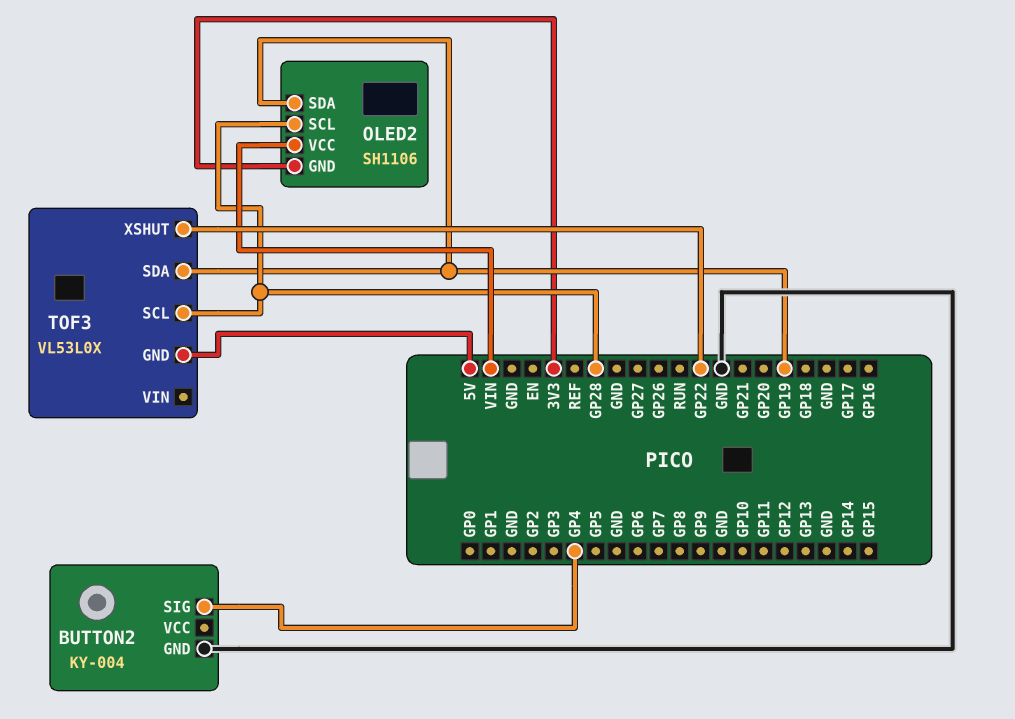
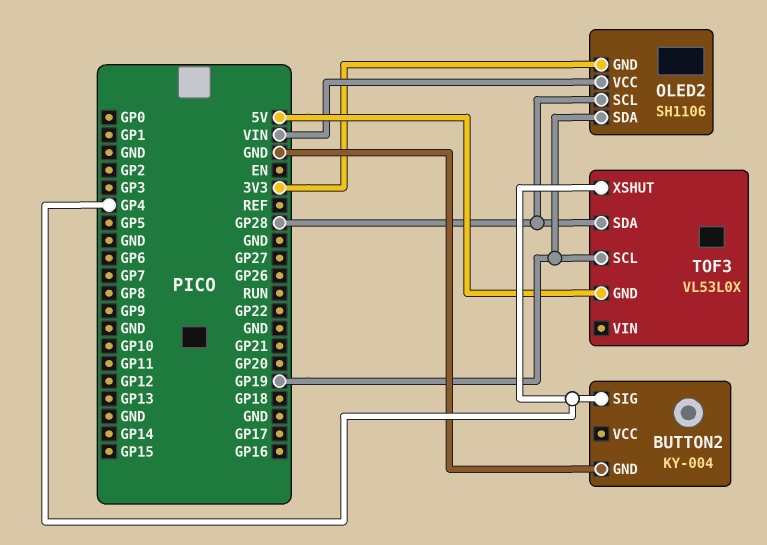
TOF3 pin SCL: GP28 -> GP19
TOF3 pin SDA: GP19 -> GP28
TOF3 pin XSHUT: GP22 -> GP4

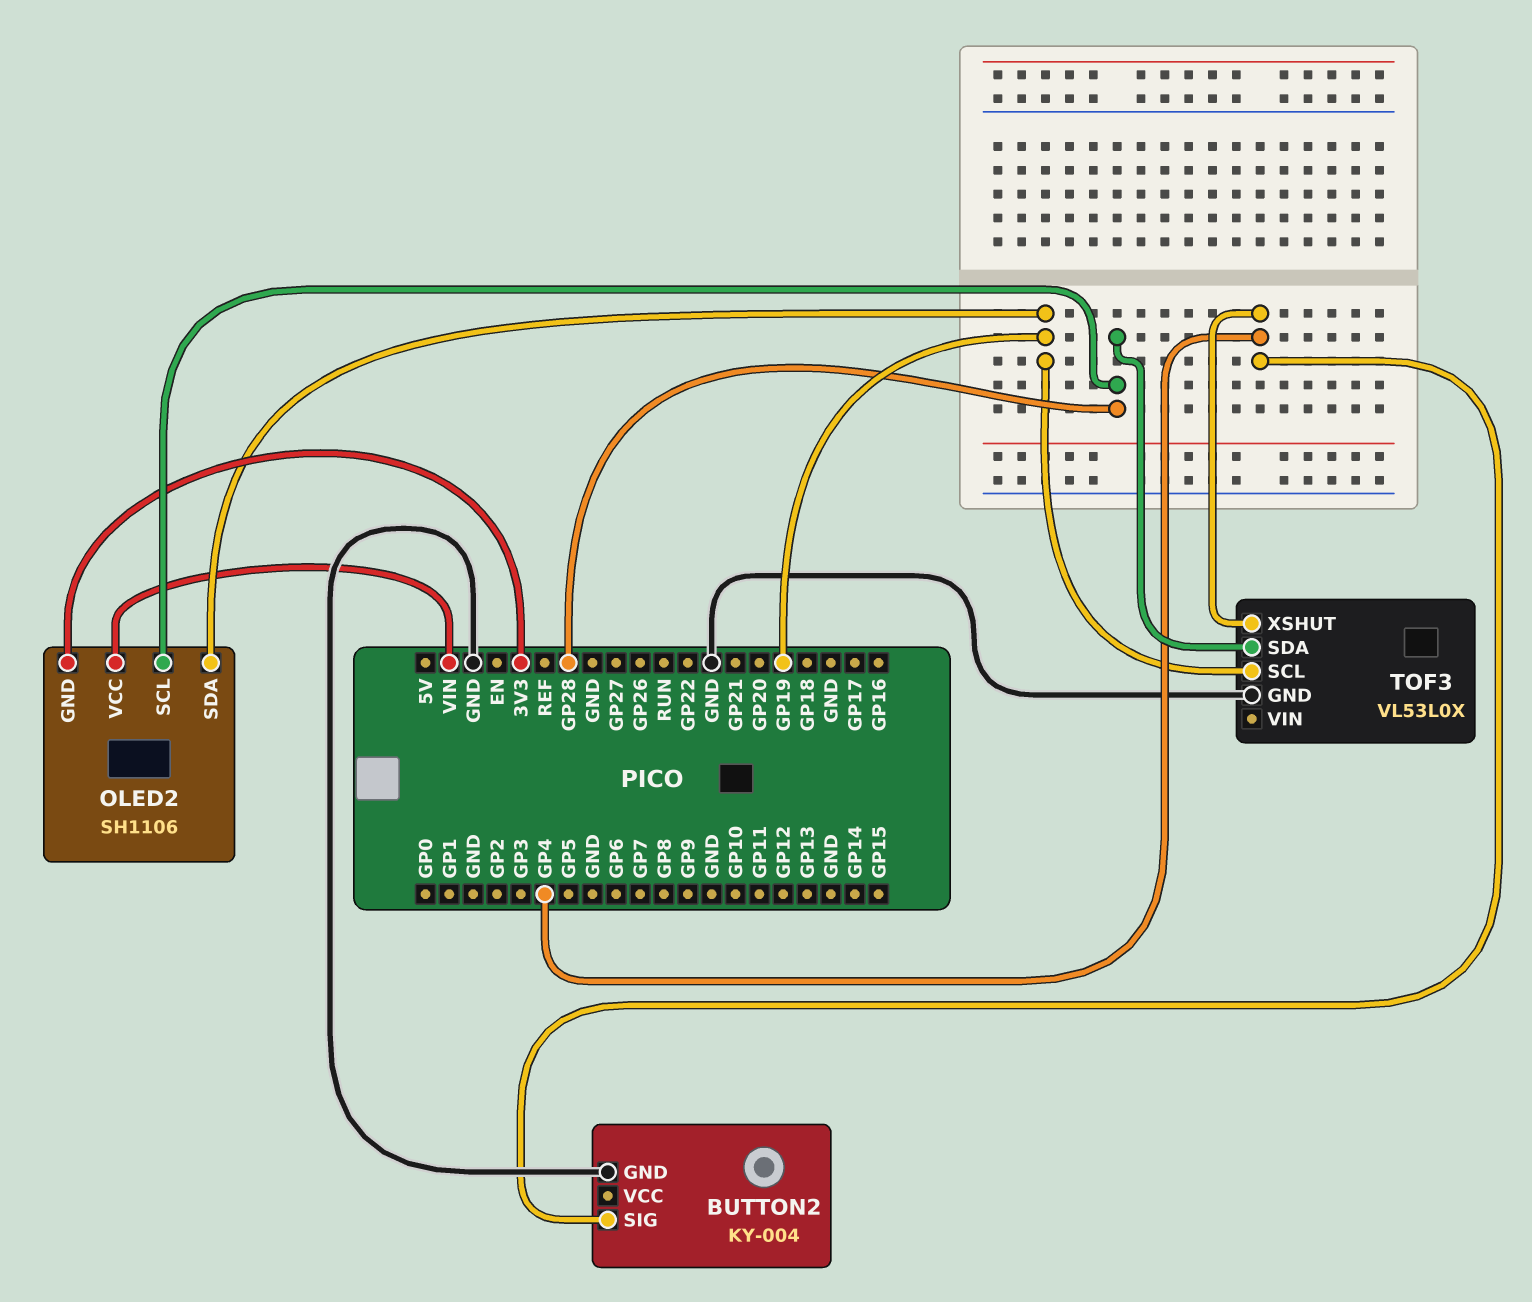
TOF3 pin GND: 5V -> GND

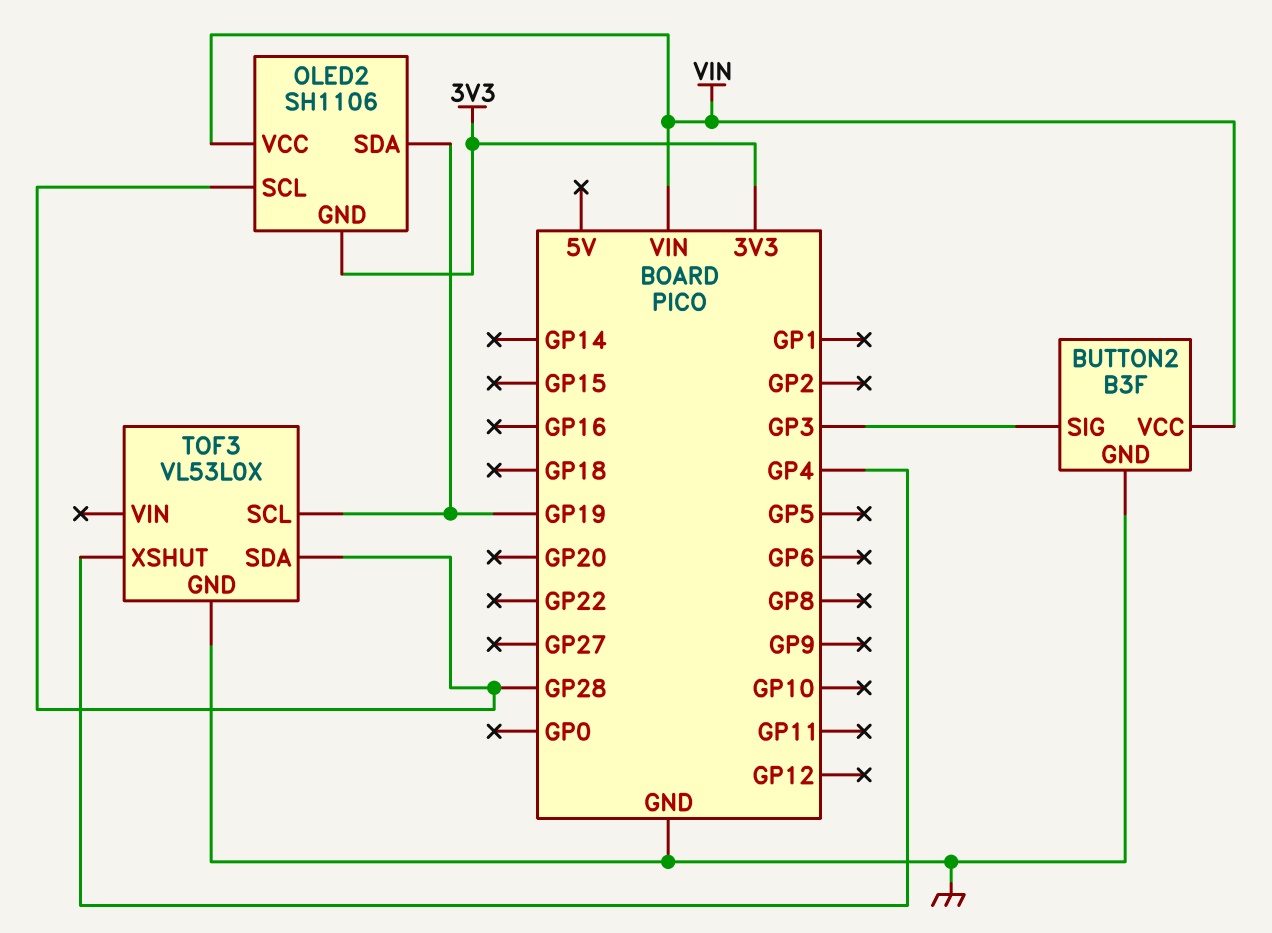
BUTTON2: KY-004 -> B3F
BUTTON2 pin SIG: GP4 -> GP3
BUTTON2 pin VCC: none -> VIN

